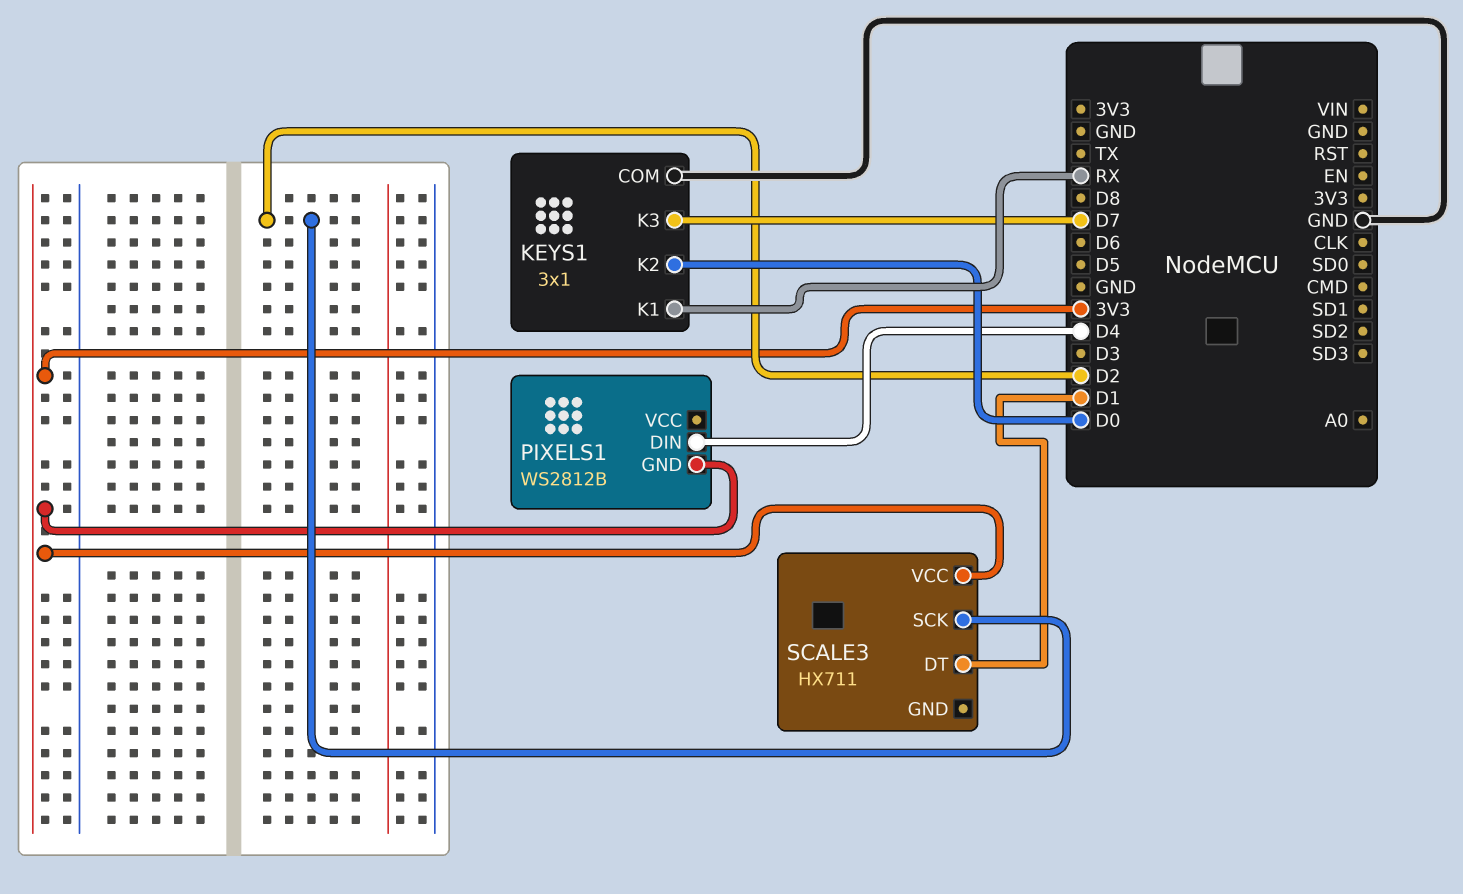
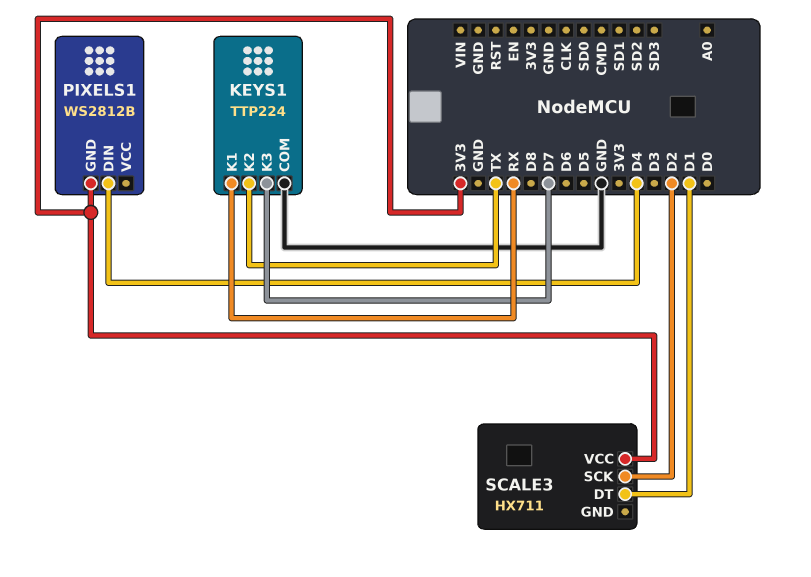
KEYS1: 3x1 -> TTP224
KEYS1 pin K2: D0 -> TX

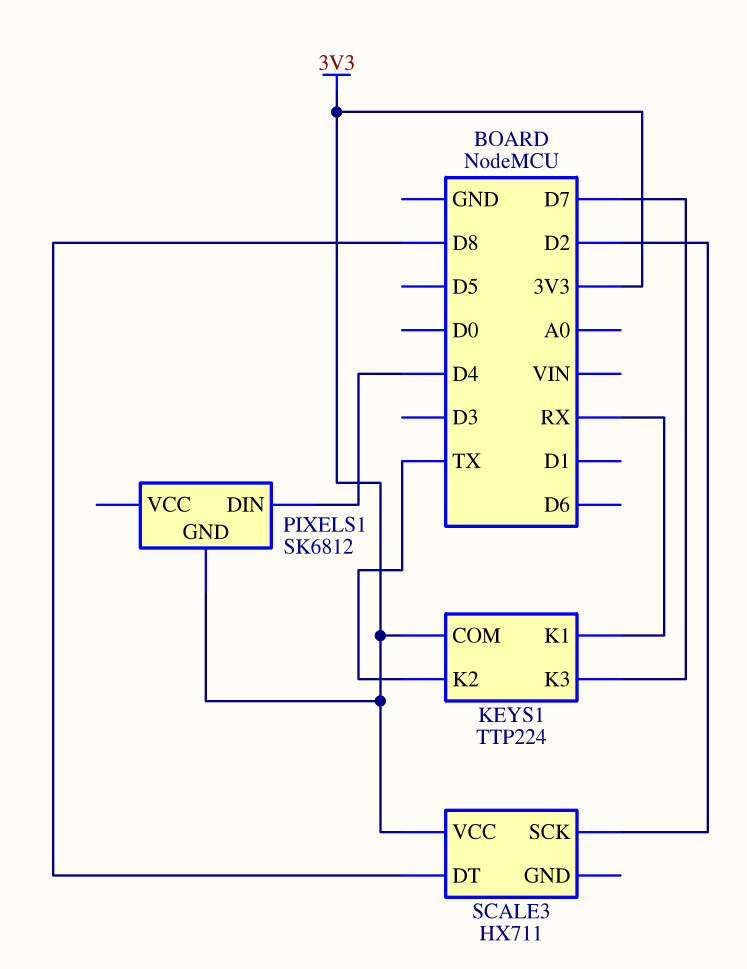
KEYS1 pin COM: GND -> 3V3
PIXELS1: WS2812B -> SK6812
SCALE3 pin DT: D1 -> D8

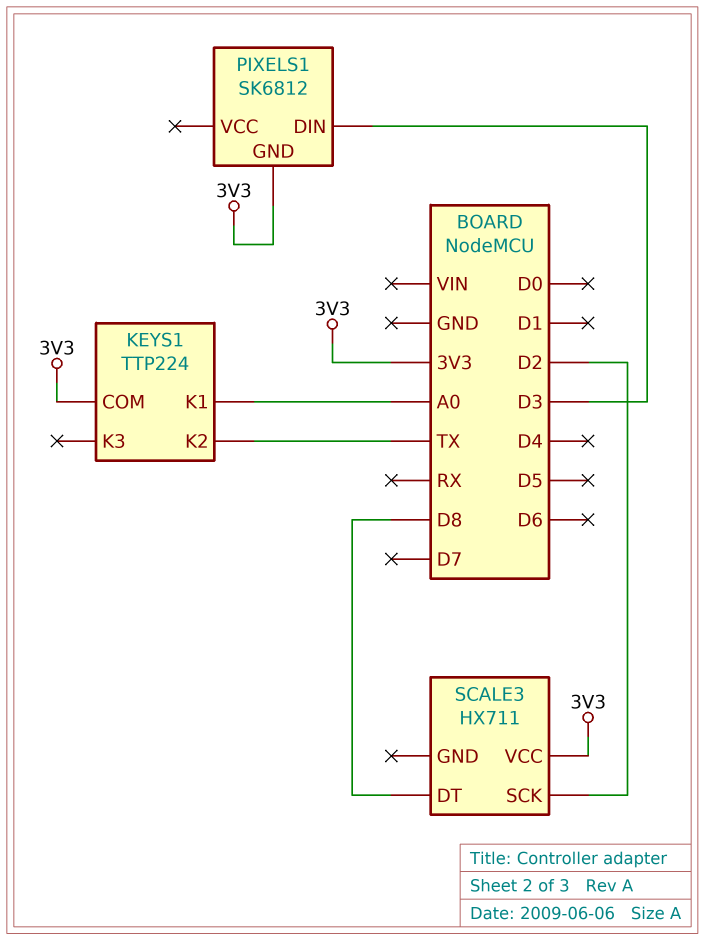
KEYS1 pin K1: RX -> A0
KEYS1 pin K3: D7 -> none
PIXELS1 pin DIN: D4 -> D3

